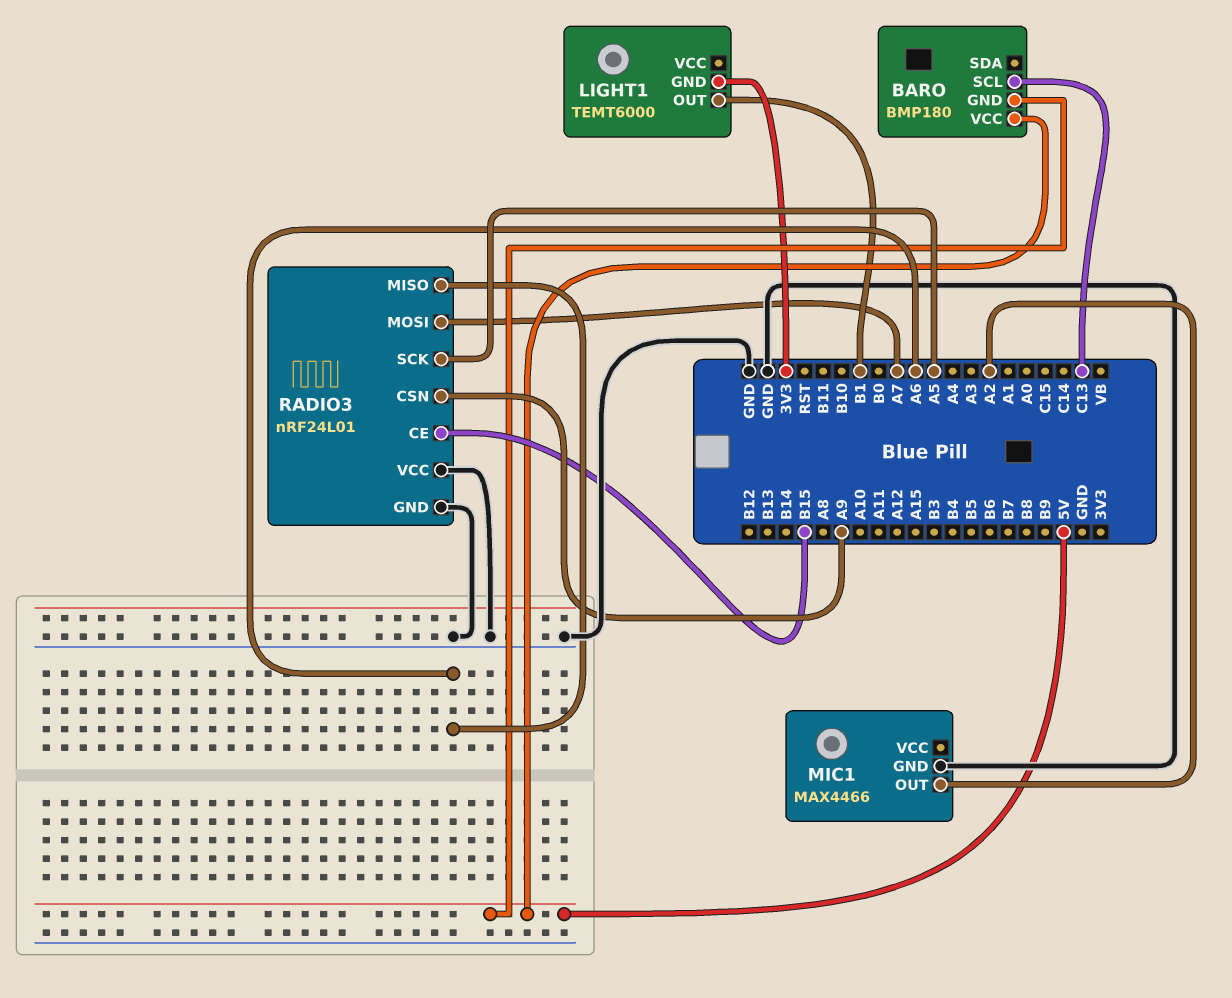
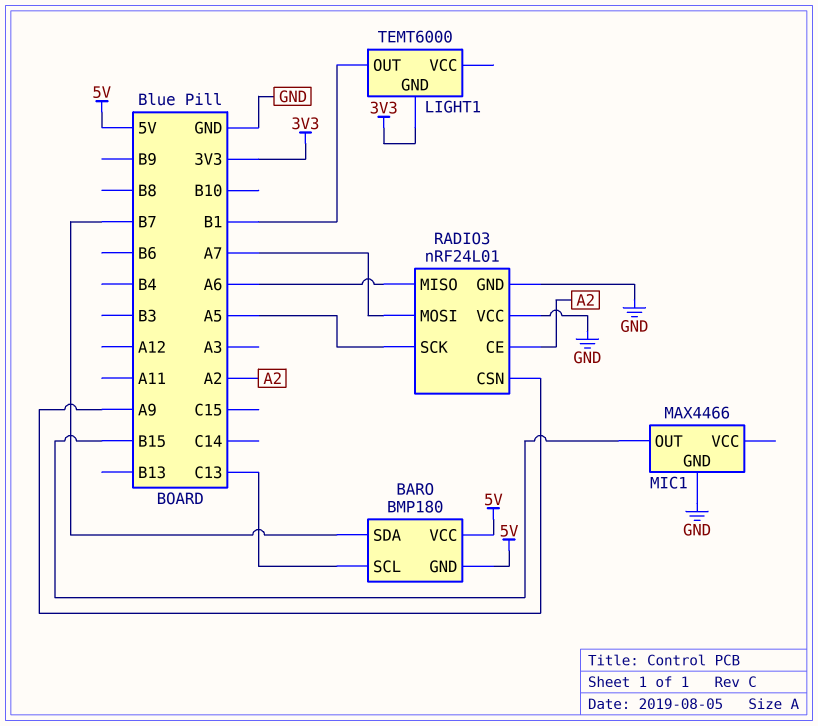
BARO pin SDA: none -> B7
MIC1 pin OUT: A2 -> B15
RADIO3 pin CE: B15 -> A2

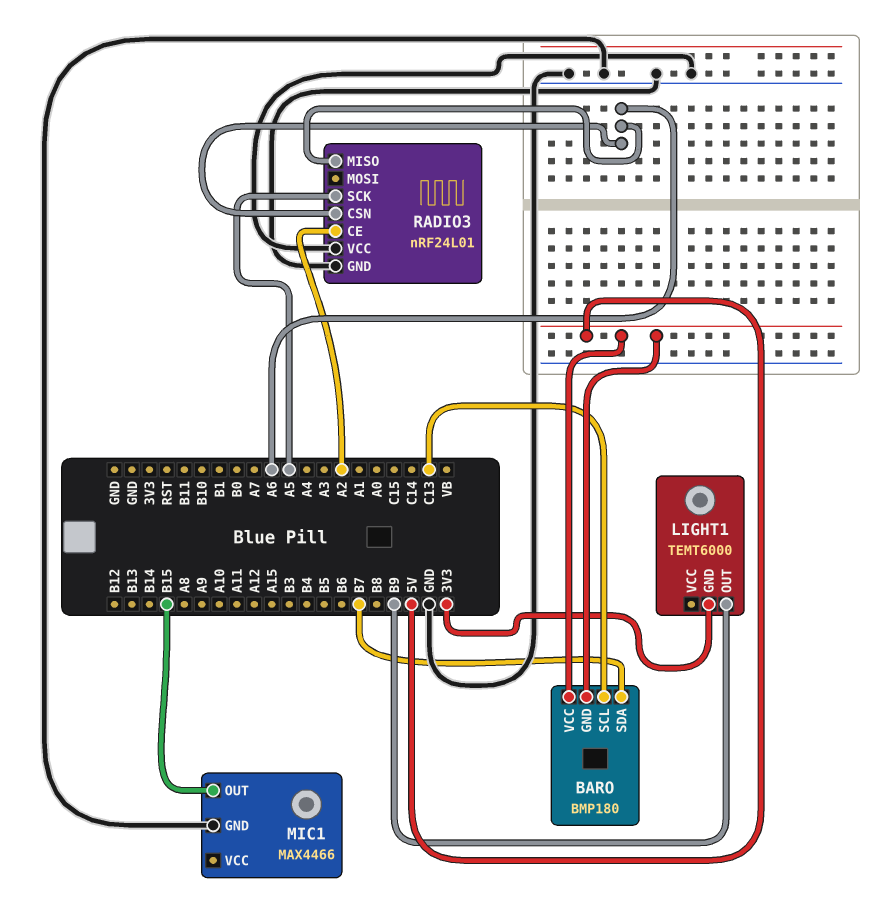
LIGHT1 pin OUT: B1 -> B9
RADIO3 pin CSN: A9 -> A6
RADIO3 pin MOSI: A7 -> none

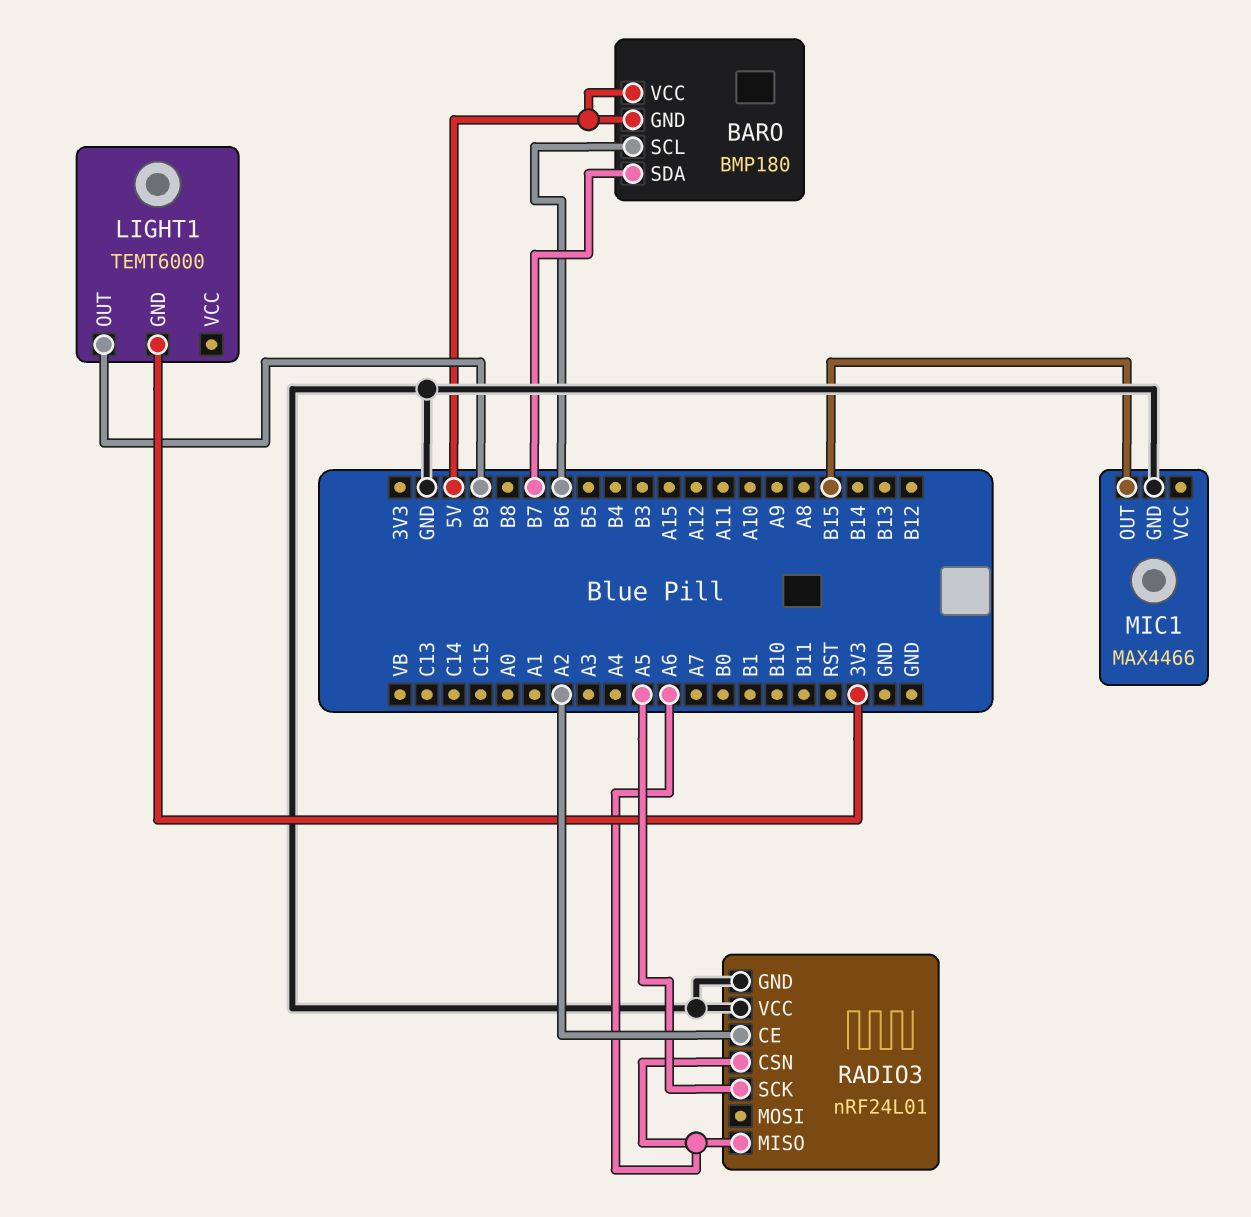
BARO pin SCL: C13 -> B6

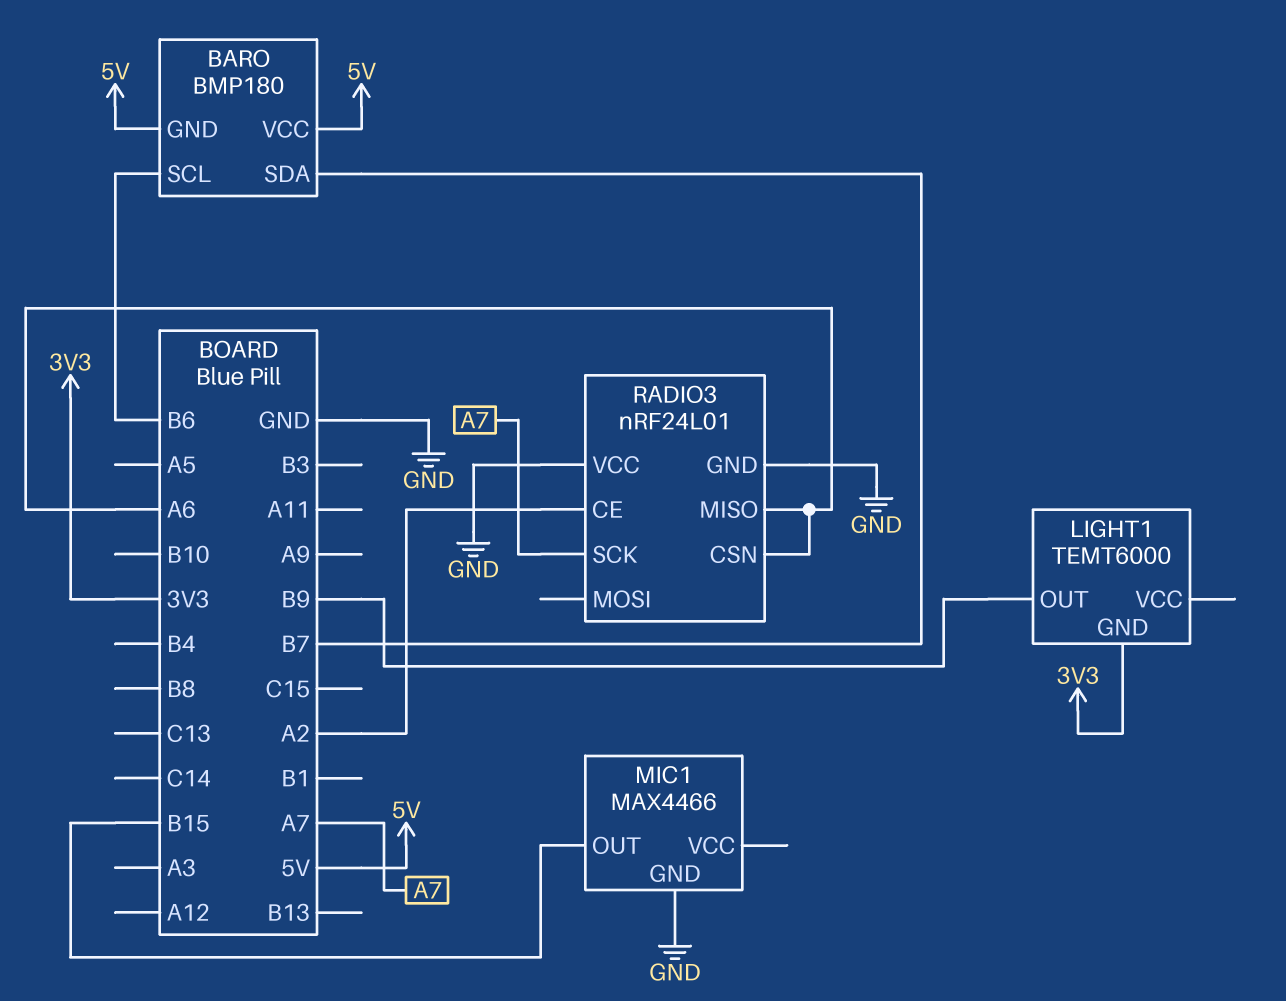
RADIO3 pin SCK: A5 -> A7

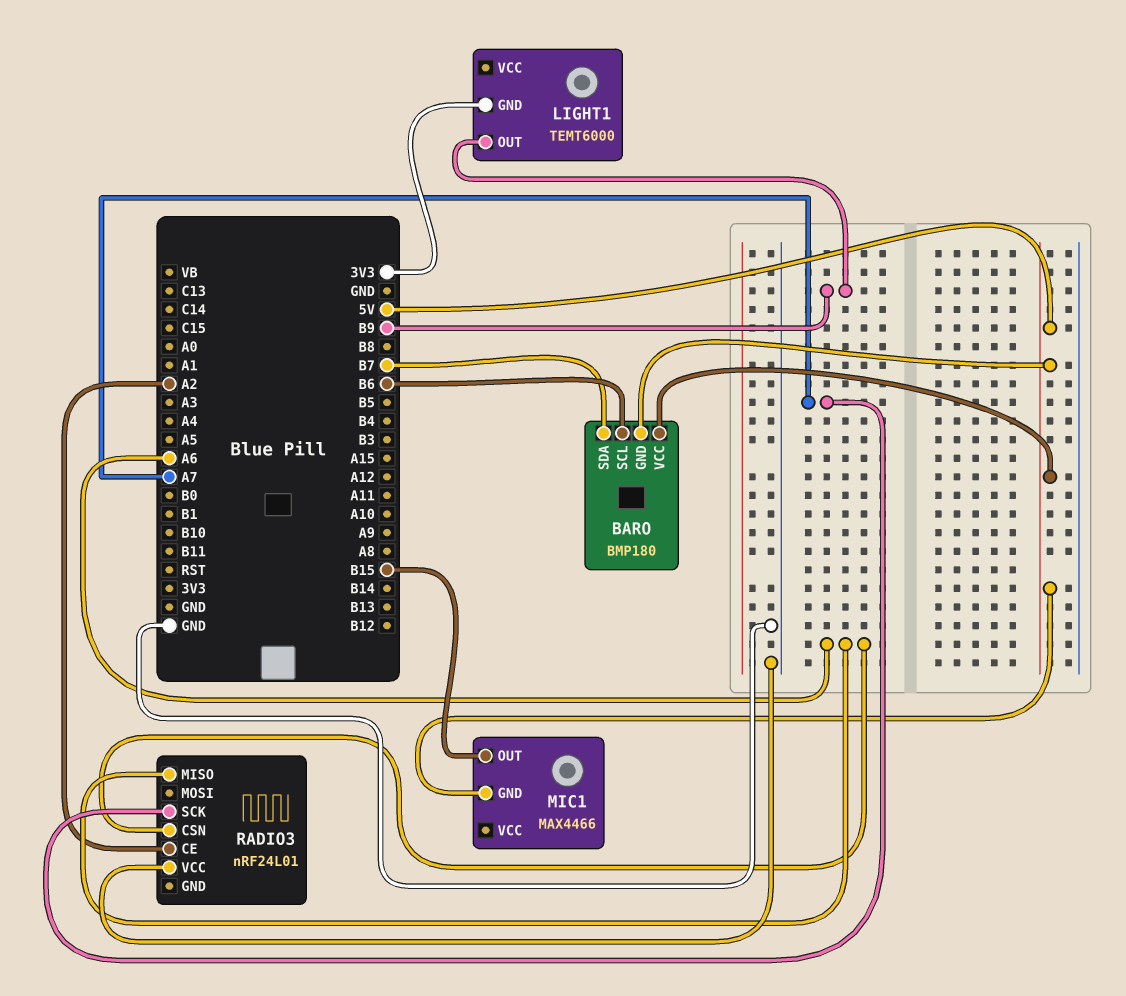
MIC1 pin GND: GND -> 5V
RADIO3 pin GND: GND -> none

